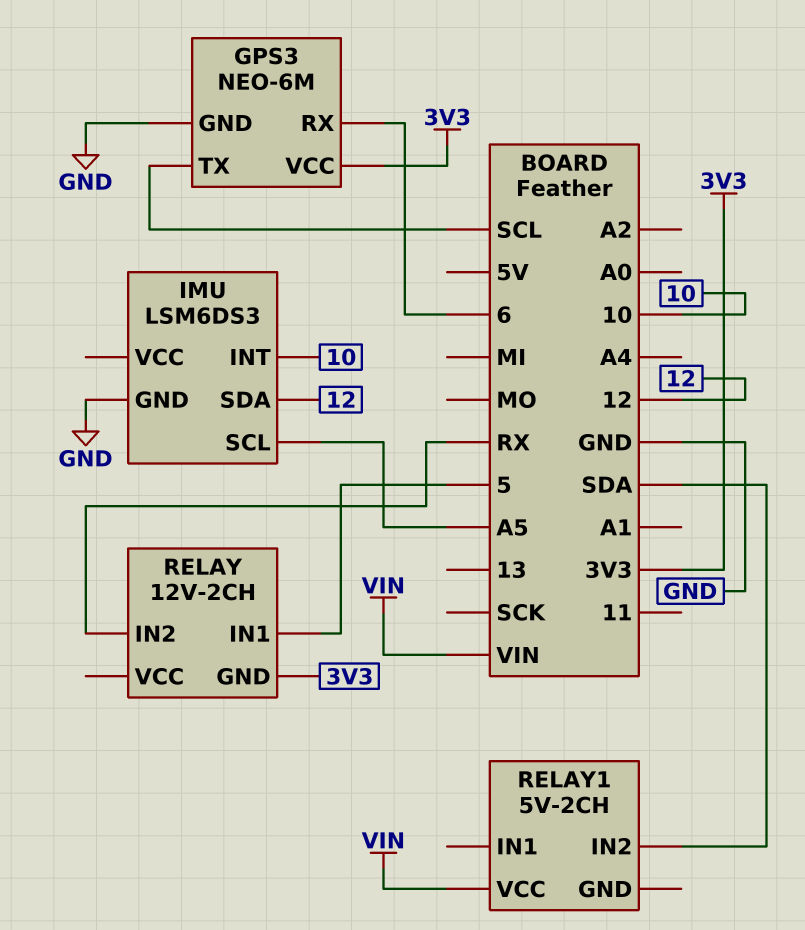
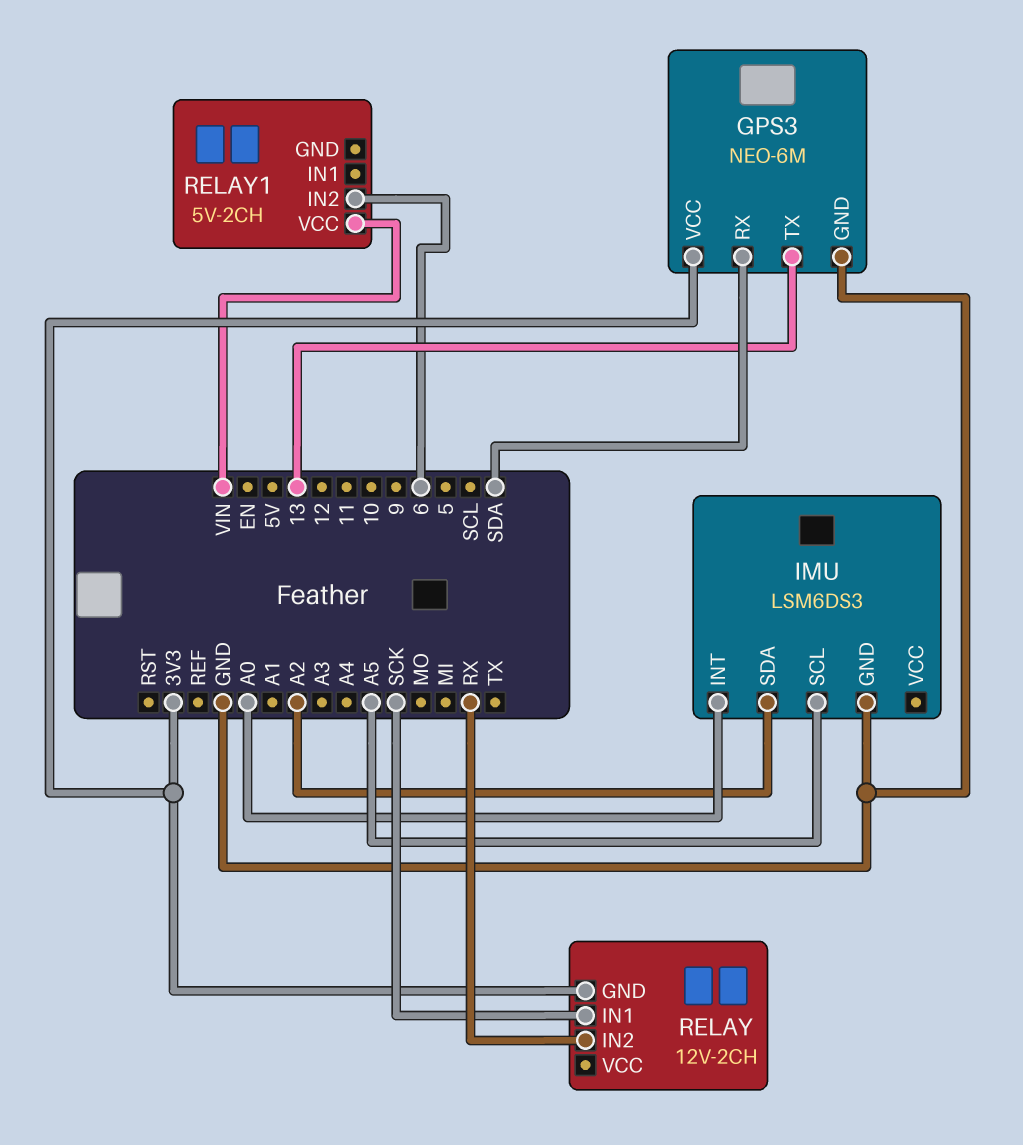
GPS3 pin RX: 6 -> SDA
GPS3 pin TX: SCL -> 13
IMU pin INT: 10 -> A0
IMU pin SDA: 12 -> A2
RELAY pin IN1: 5 -> SCK
RELAY1 pin IN2: SDA -> 6

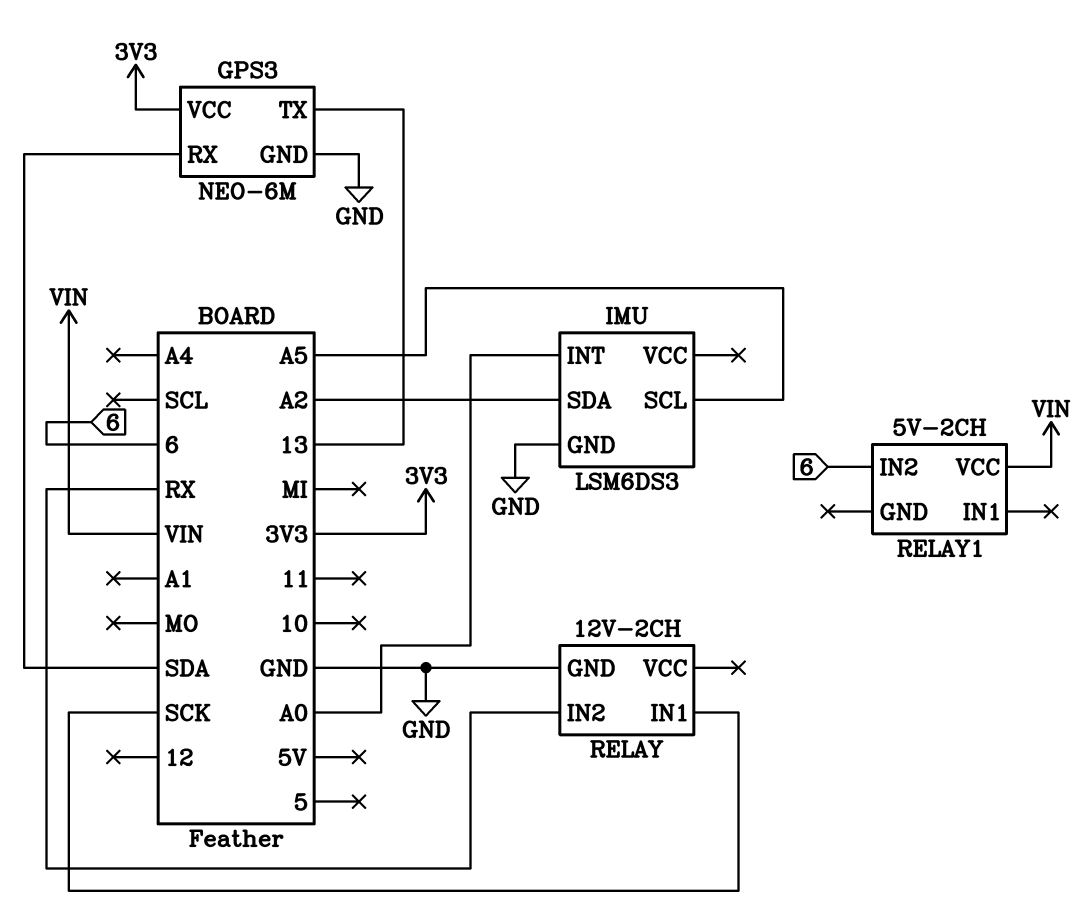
RELAY pin GND: 3V3 -> GND

